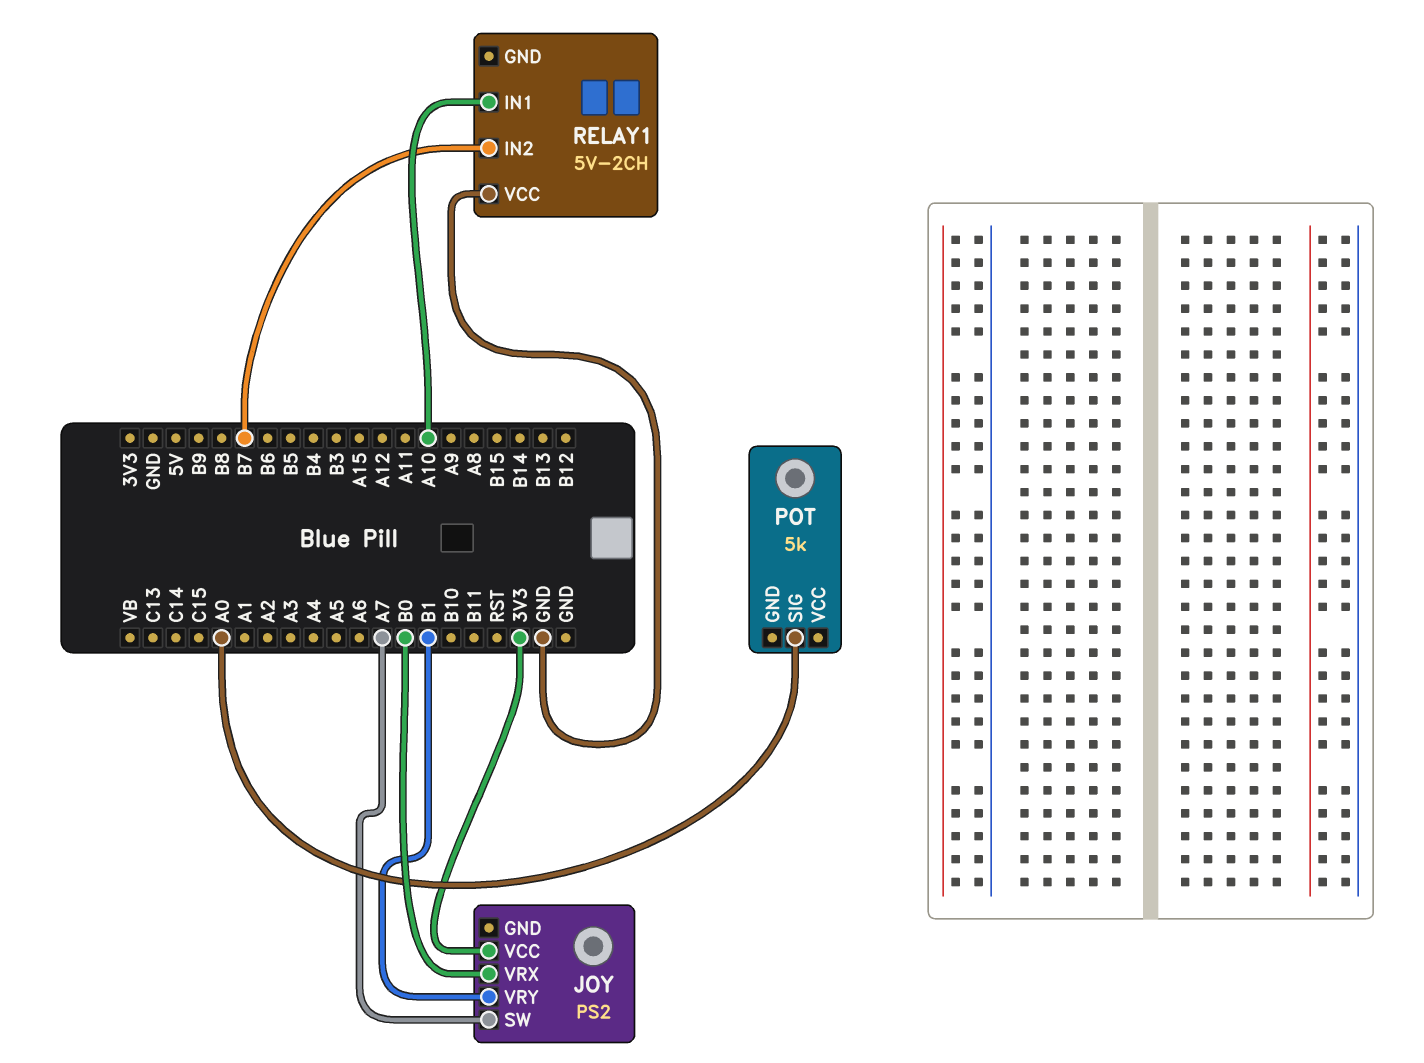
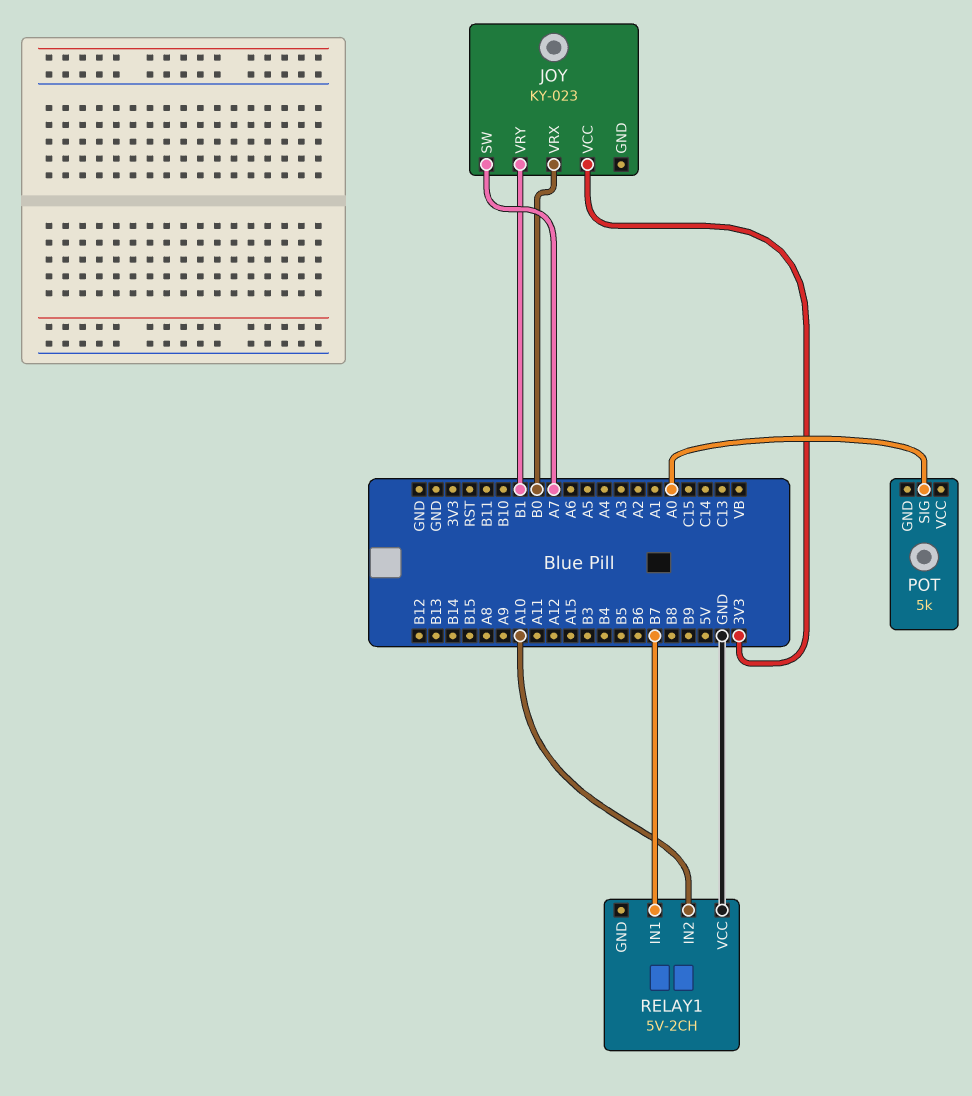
JOY: PS2 -> KY-023
RELAY1 pin IN1: A10 -> B7
RELAY1 pin IN2: B7 -> A10

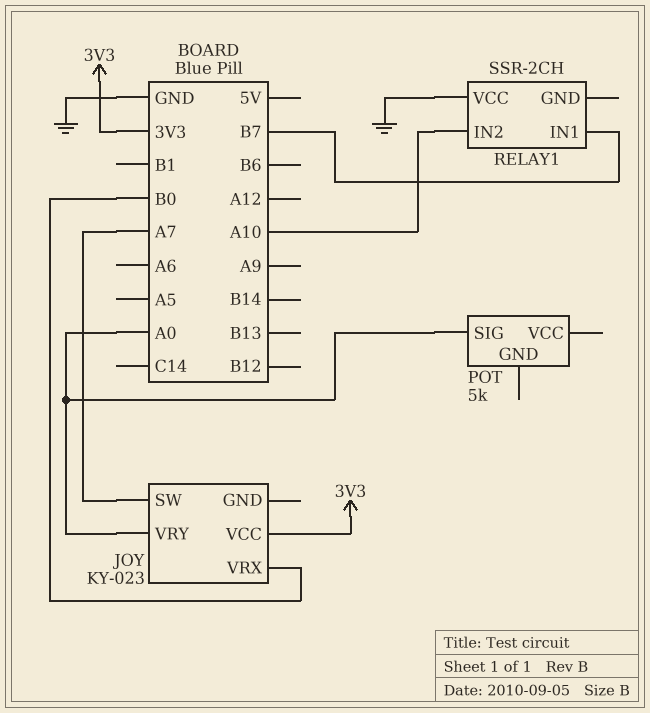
JOY pin VRY: B1 -> A0
RELAY1: 5V-2CH -> SSR-2CH

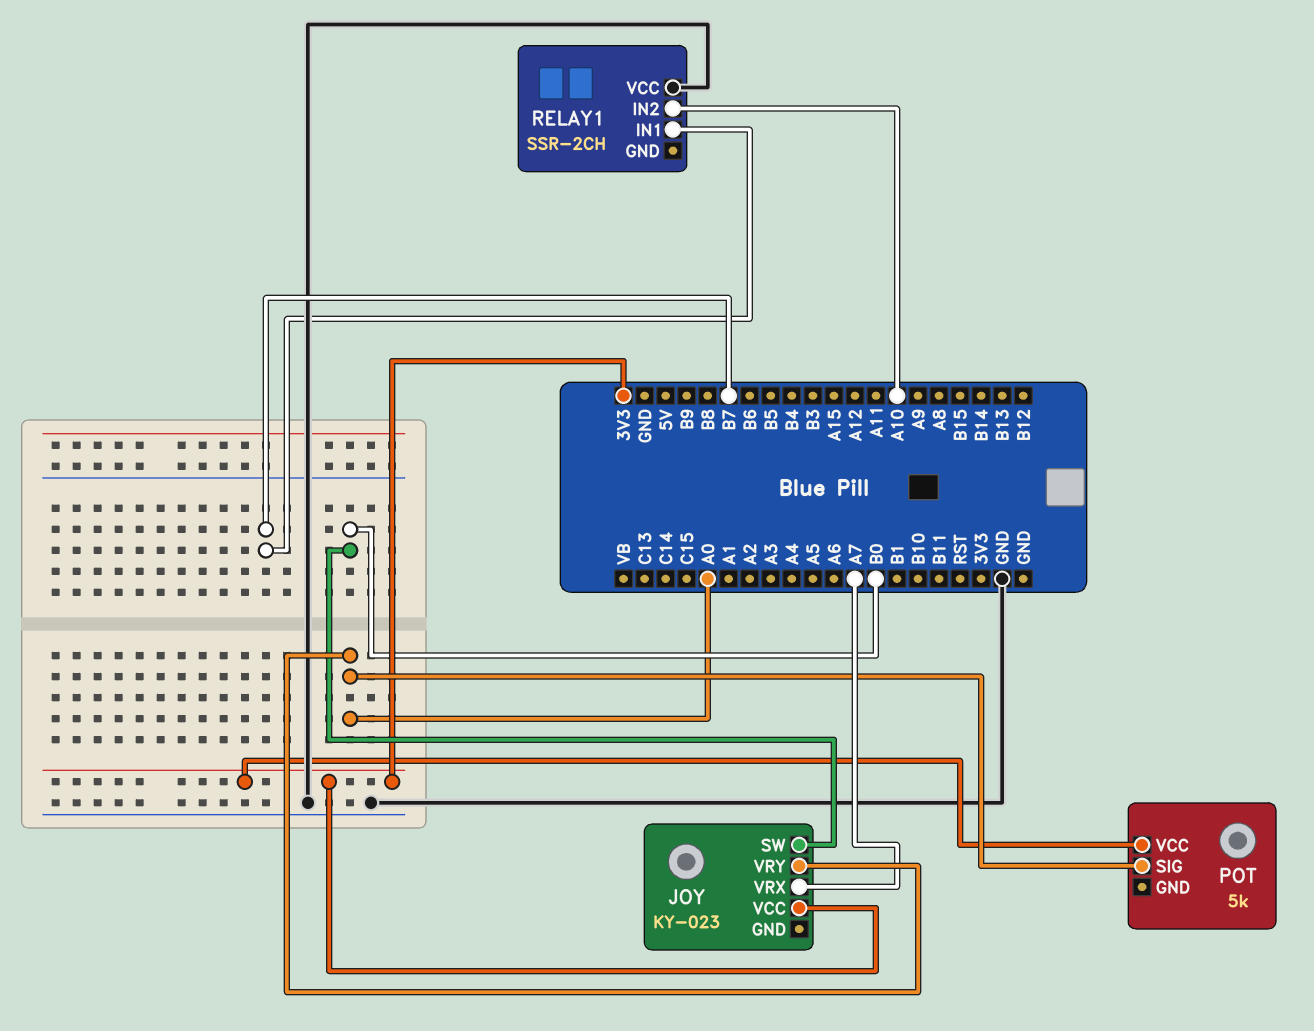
JOY pin SW: A7 -> B0
JOY pin VRX: B0 -> A7
POT pin VCC: none -> 3V3

